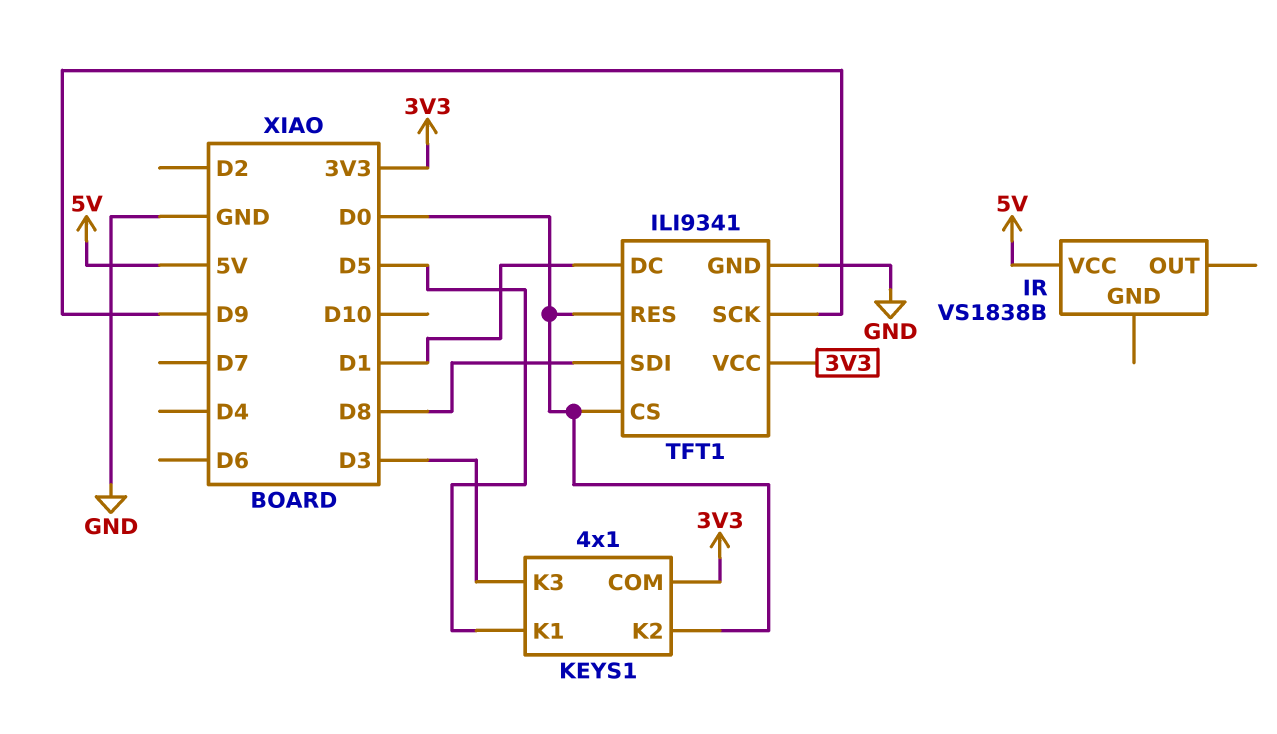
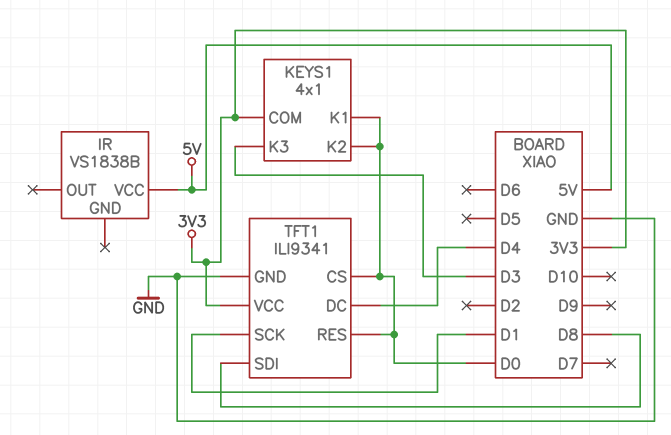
KEYS1 pin K1: D5 -> D0
TFT1 pin DC: D1 -> D4
TFT1 pin SCK: D9 -> D1

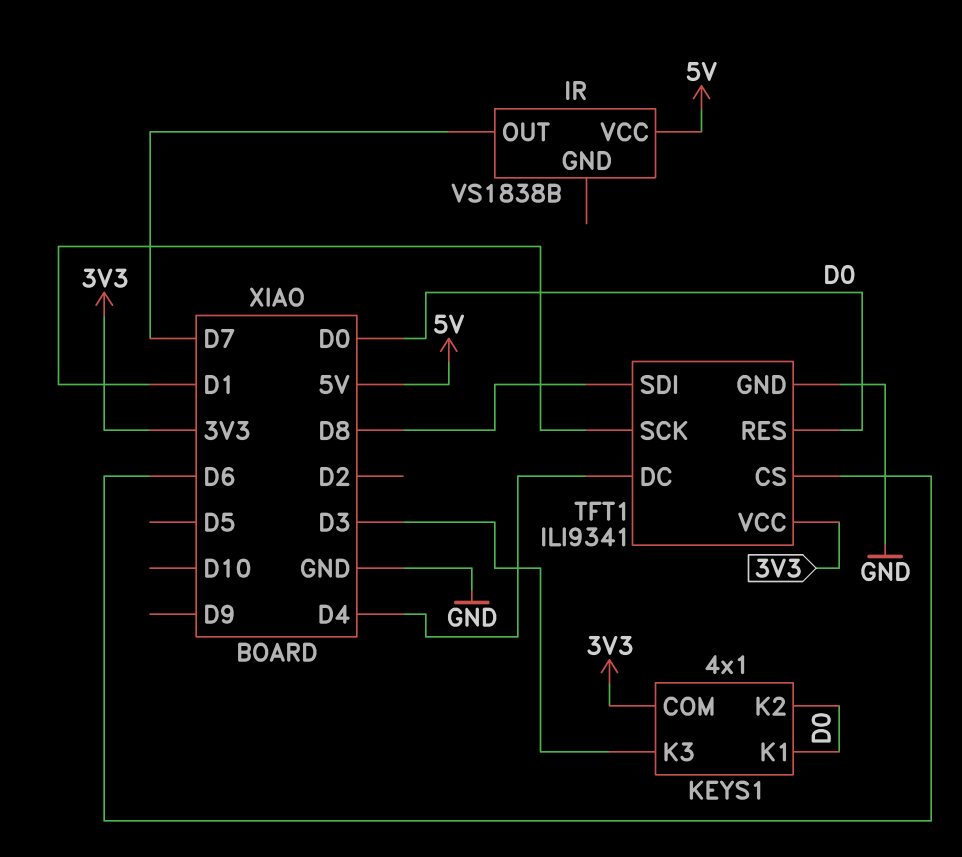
IR pin OUT: none -> D7
TFT1 pin CS: D0 -> D6

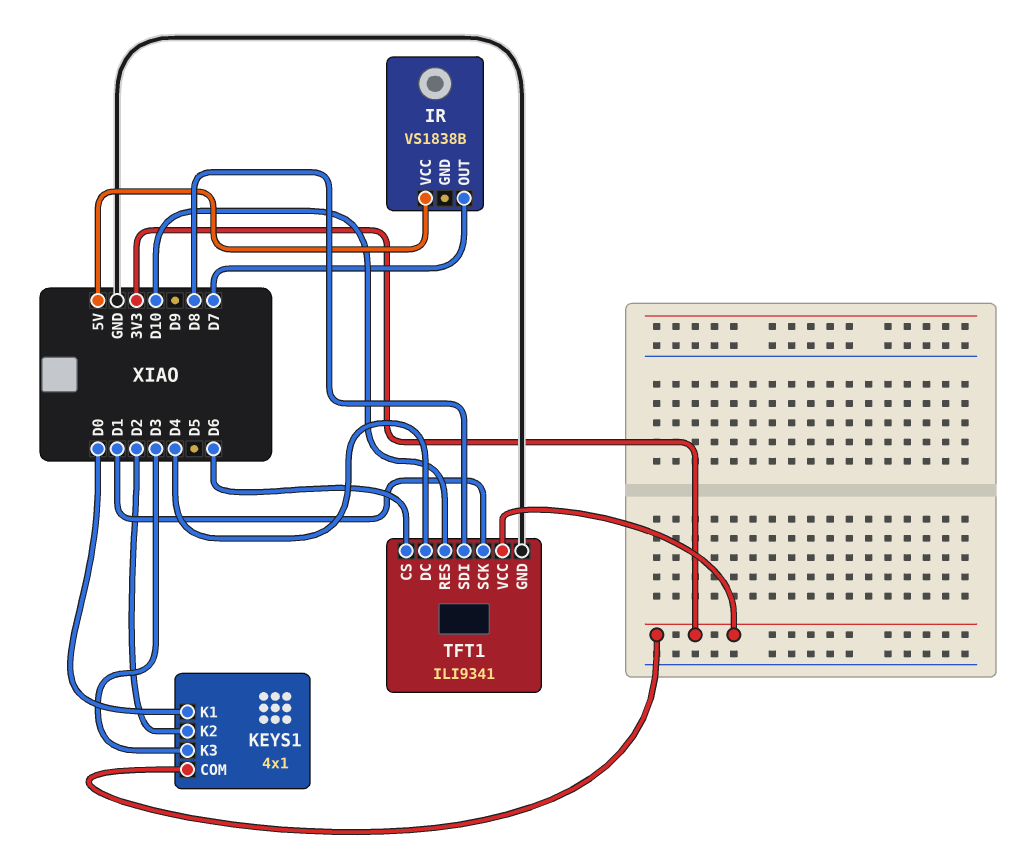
KEYS1 pin K2: D0 -> D2
TFT1 pin RES: D0 -> D10

